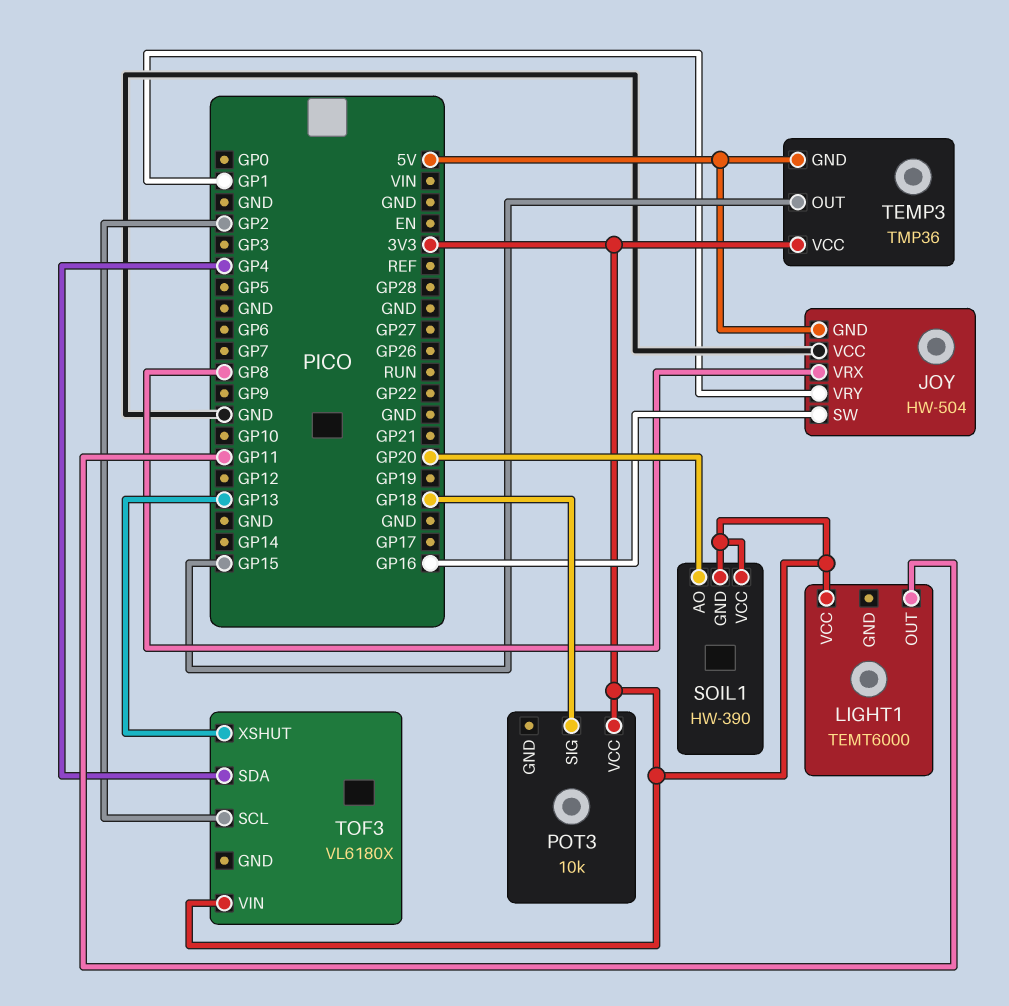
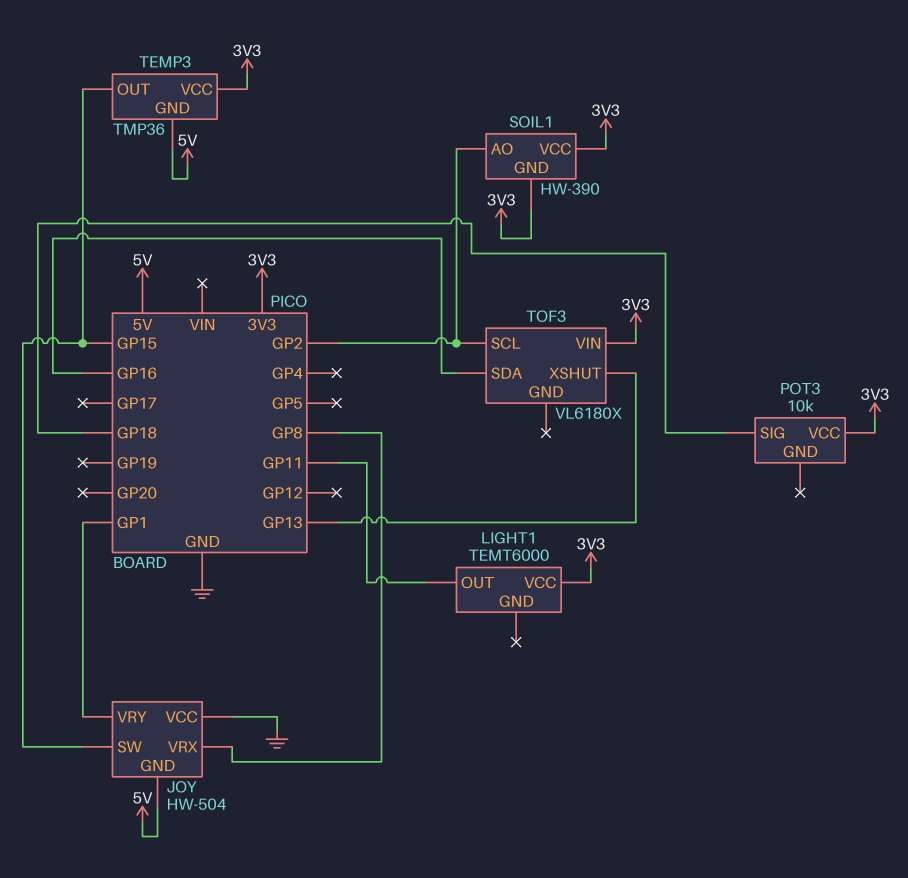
JOY pin SW: GP16 -> GP15
SOIL1 pin AO: GP20 -> GP2
TOF3 pin SDA: GP4 -> GP16

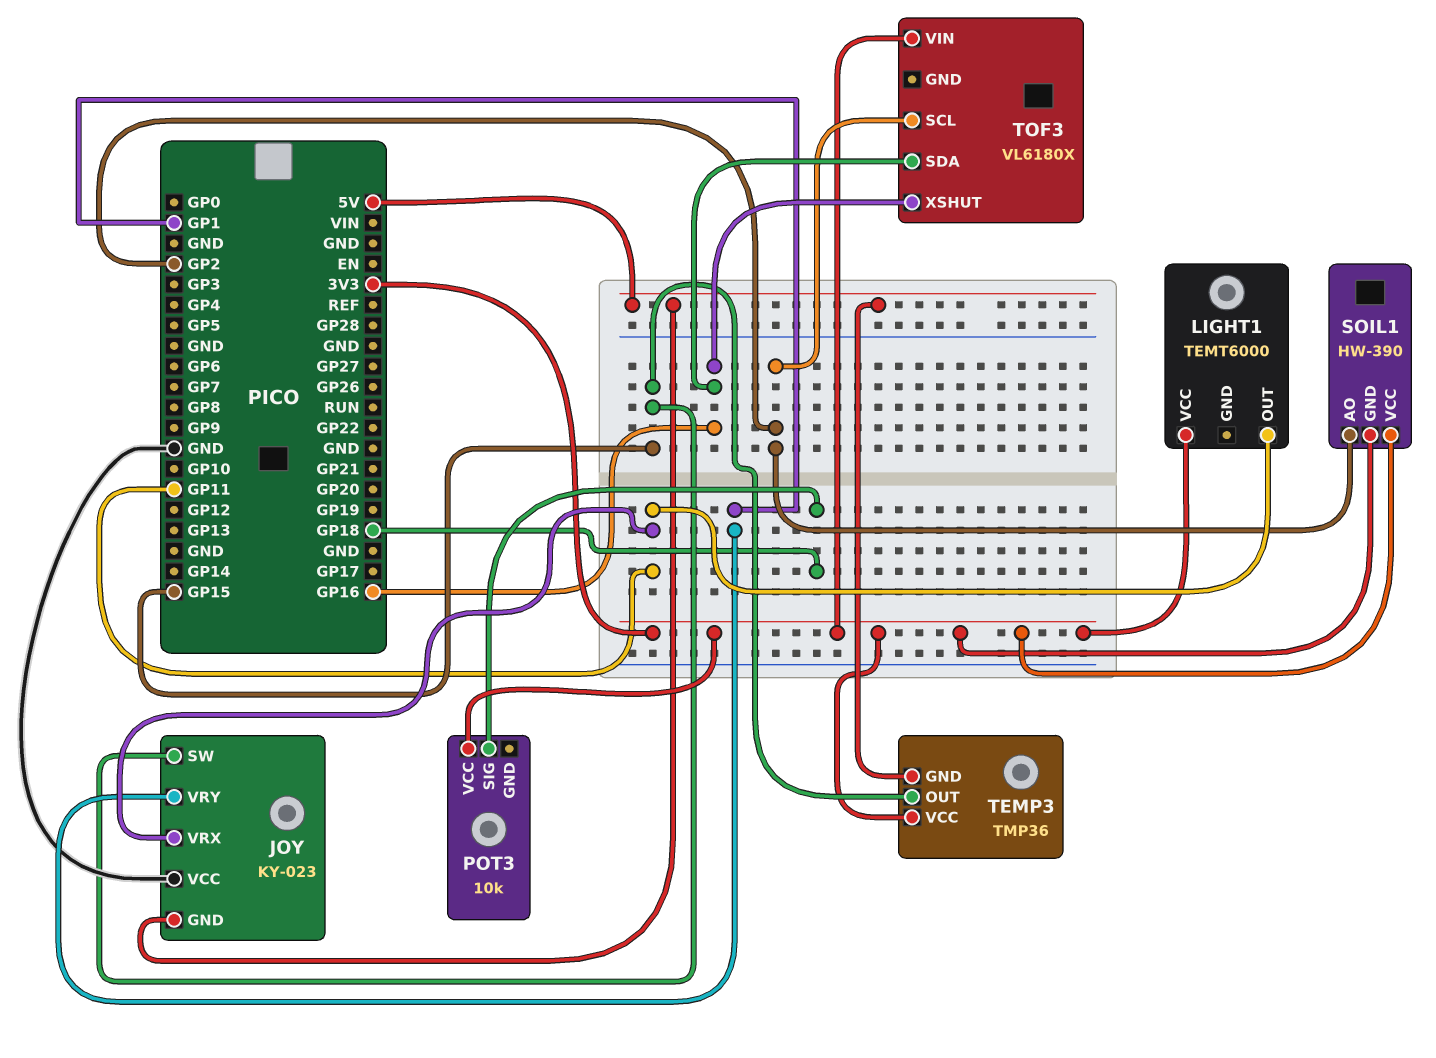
JOY: HW-504 -> KY-023
JOY pin VRX: GP8 -> GP11
TOF3 pin XSHUT: GP13 -> GP16

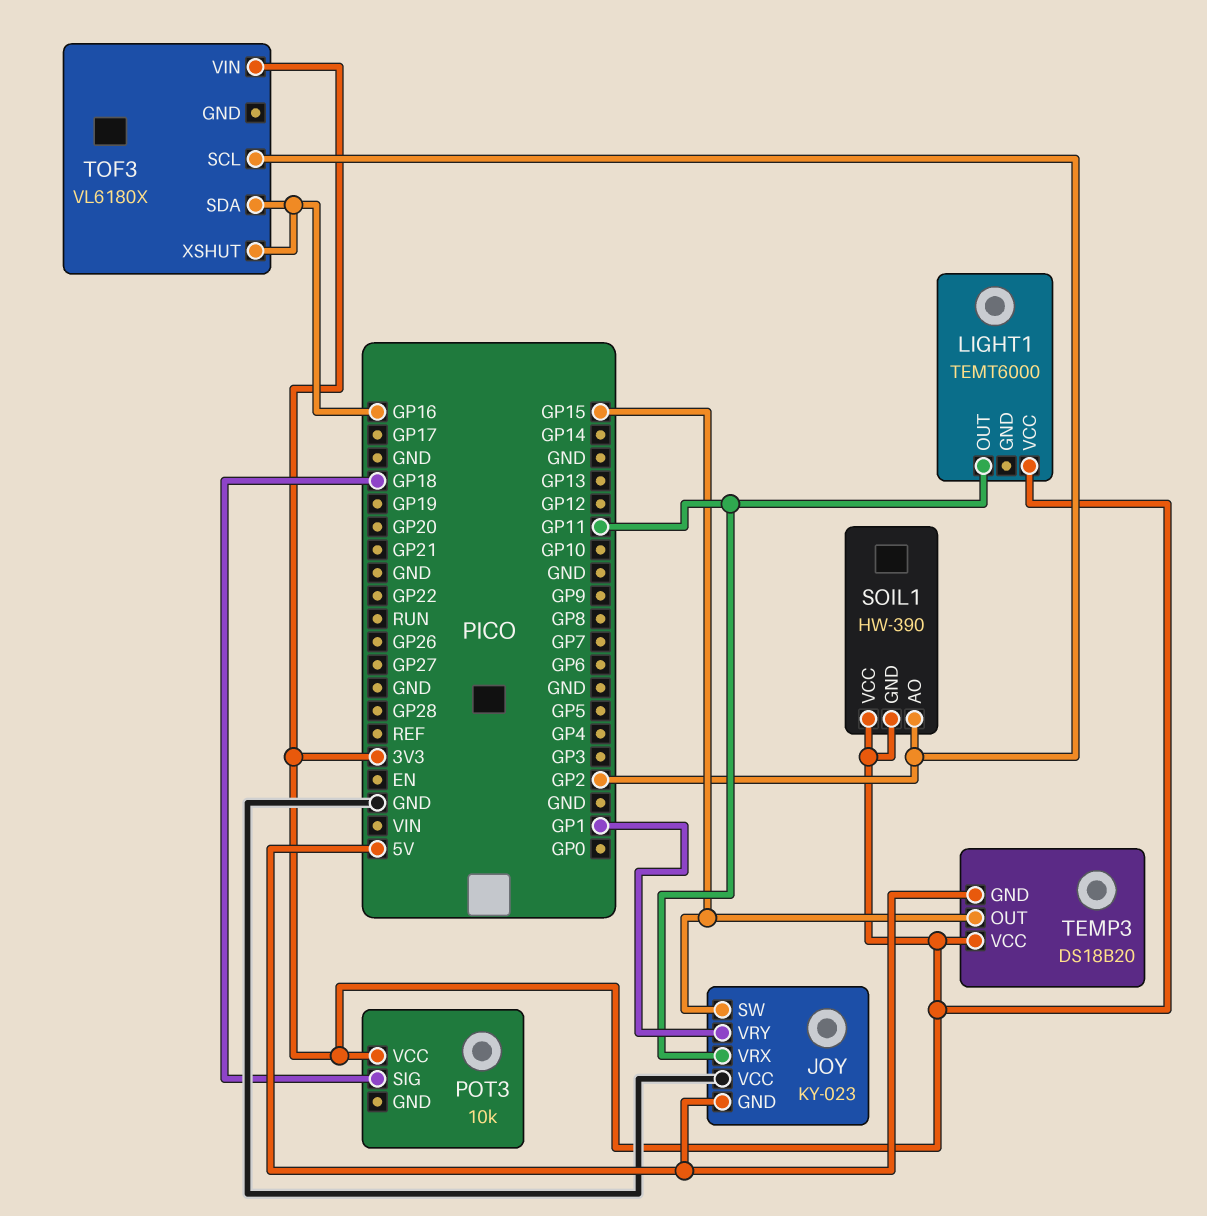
TEMP3: TMP36 -> DS18B20

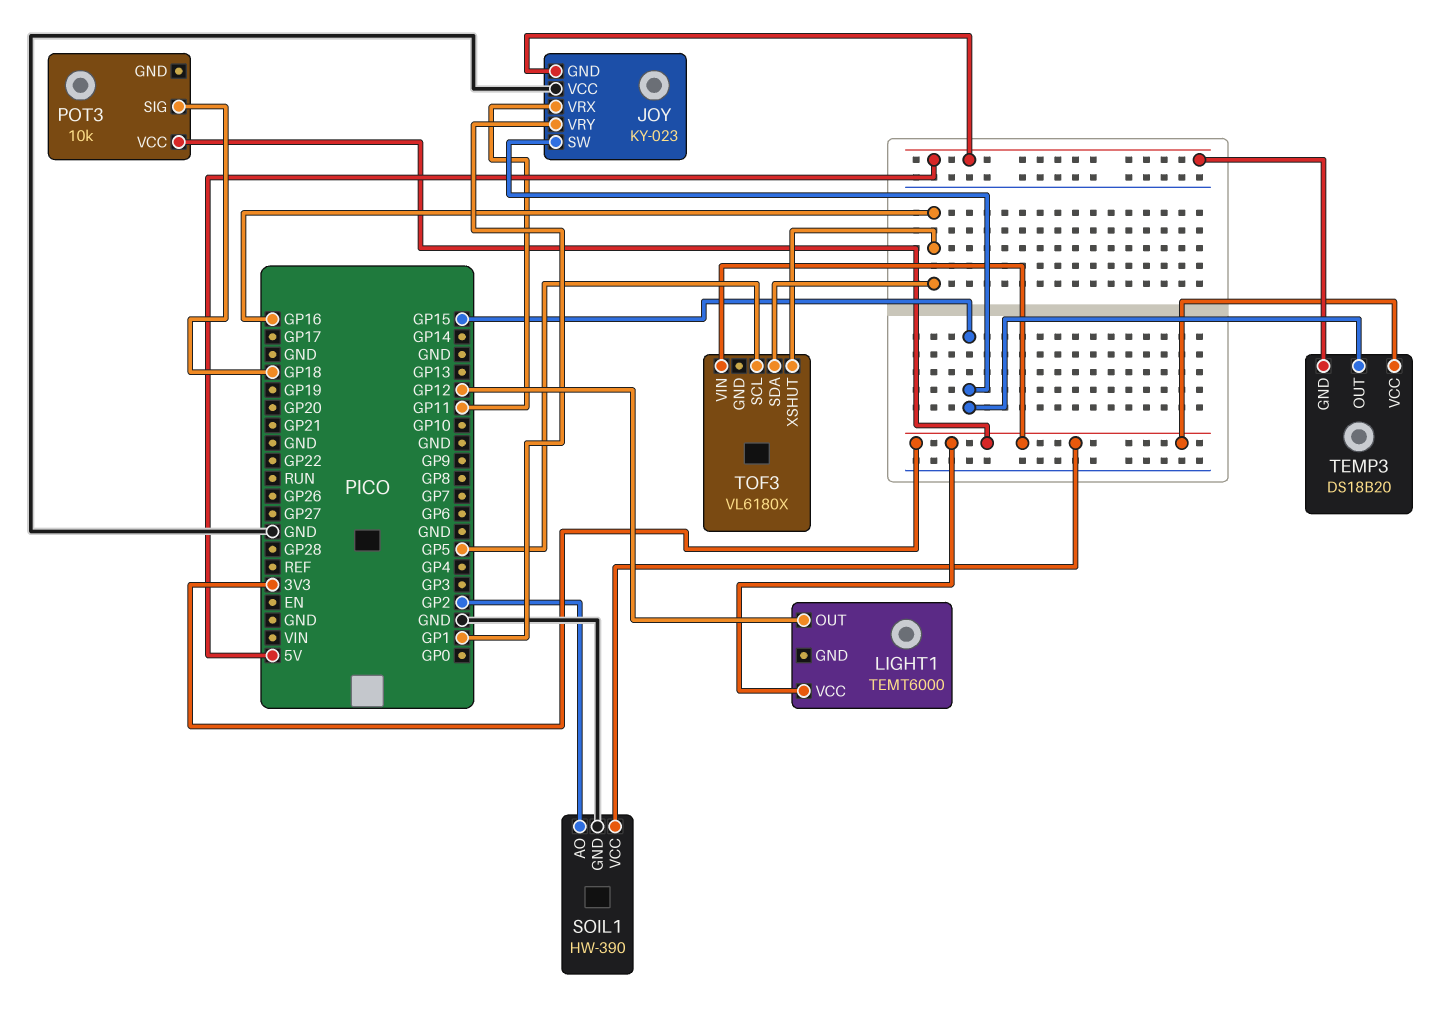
LIGHT1 pin OUT: GP11 -> GP12
SOIL1 pin GND: 3V3 -> GND
TOF3 pin SCL: GP2 -> GP5

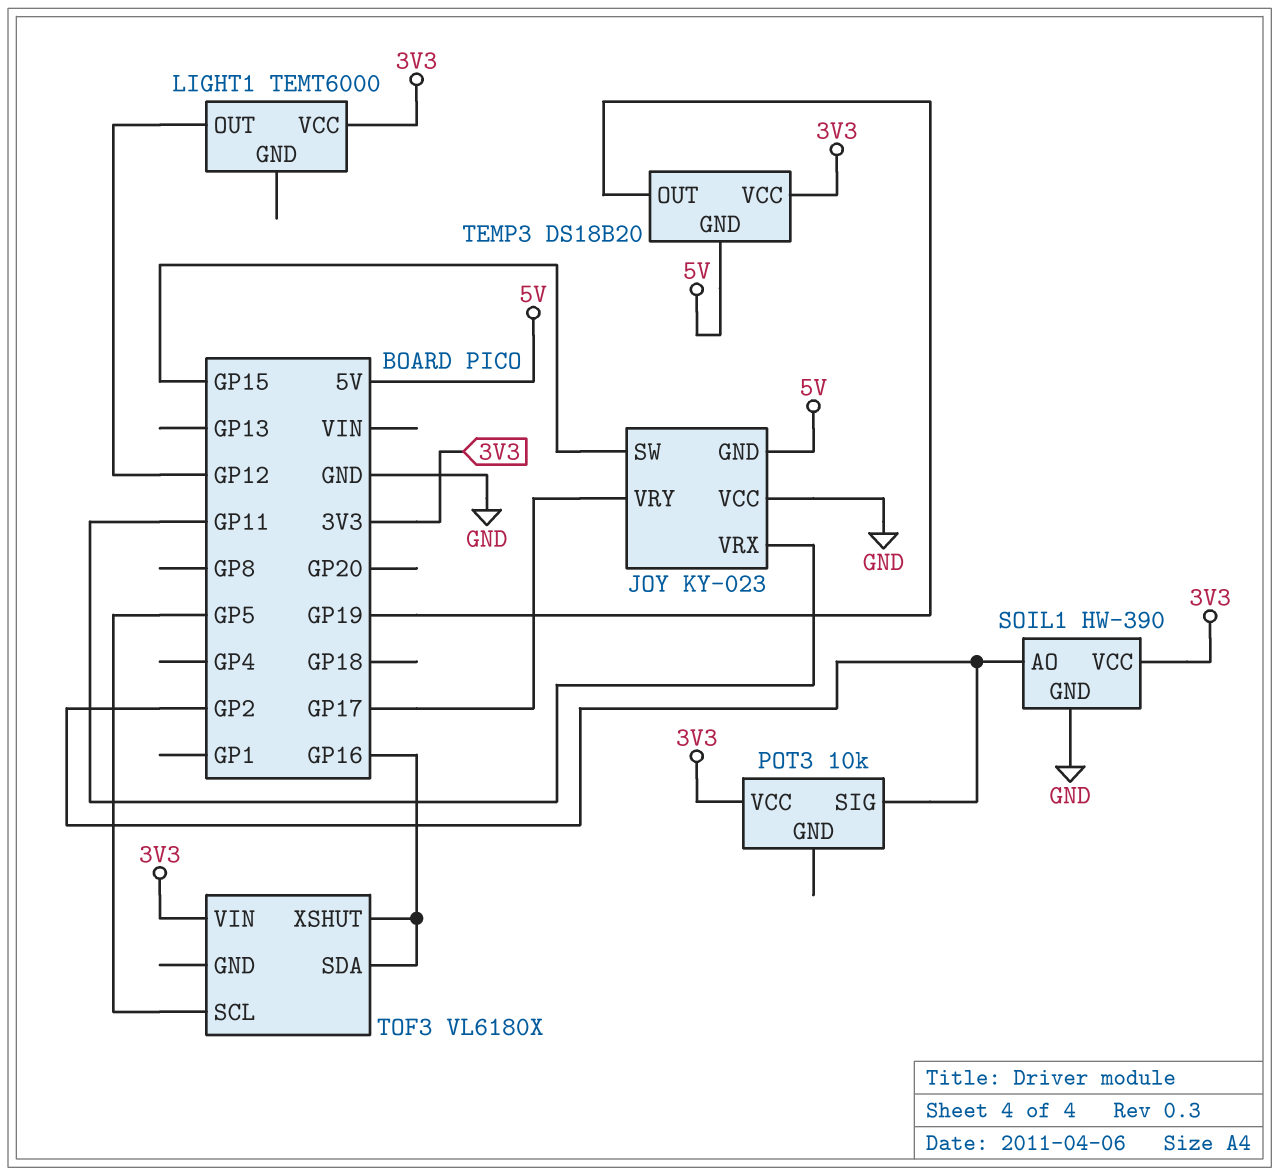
JOY pin VRY: GP1 -> GP17
POT3 pin SIG: GP18 -> GP2
TEMP3 pin OUT: GP15 -> GP19

